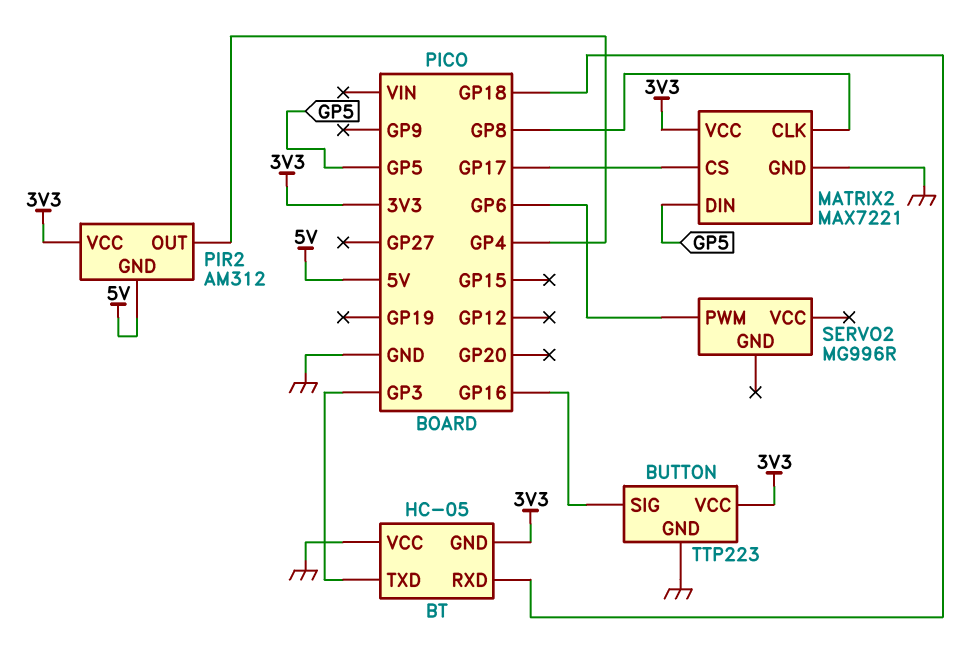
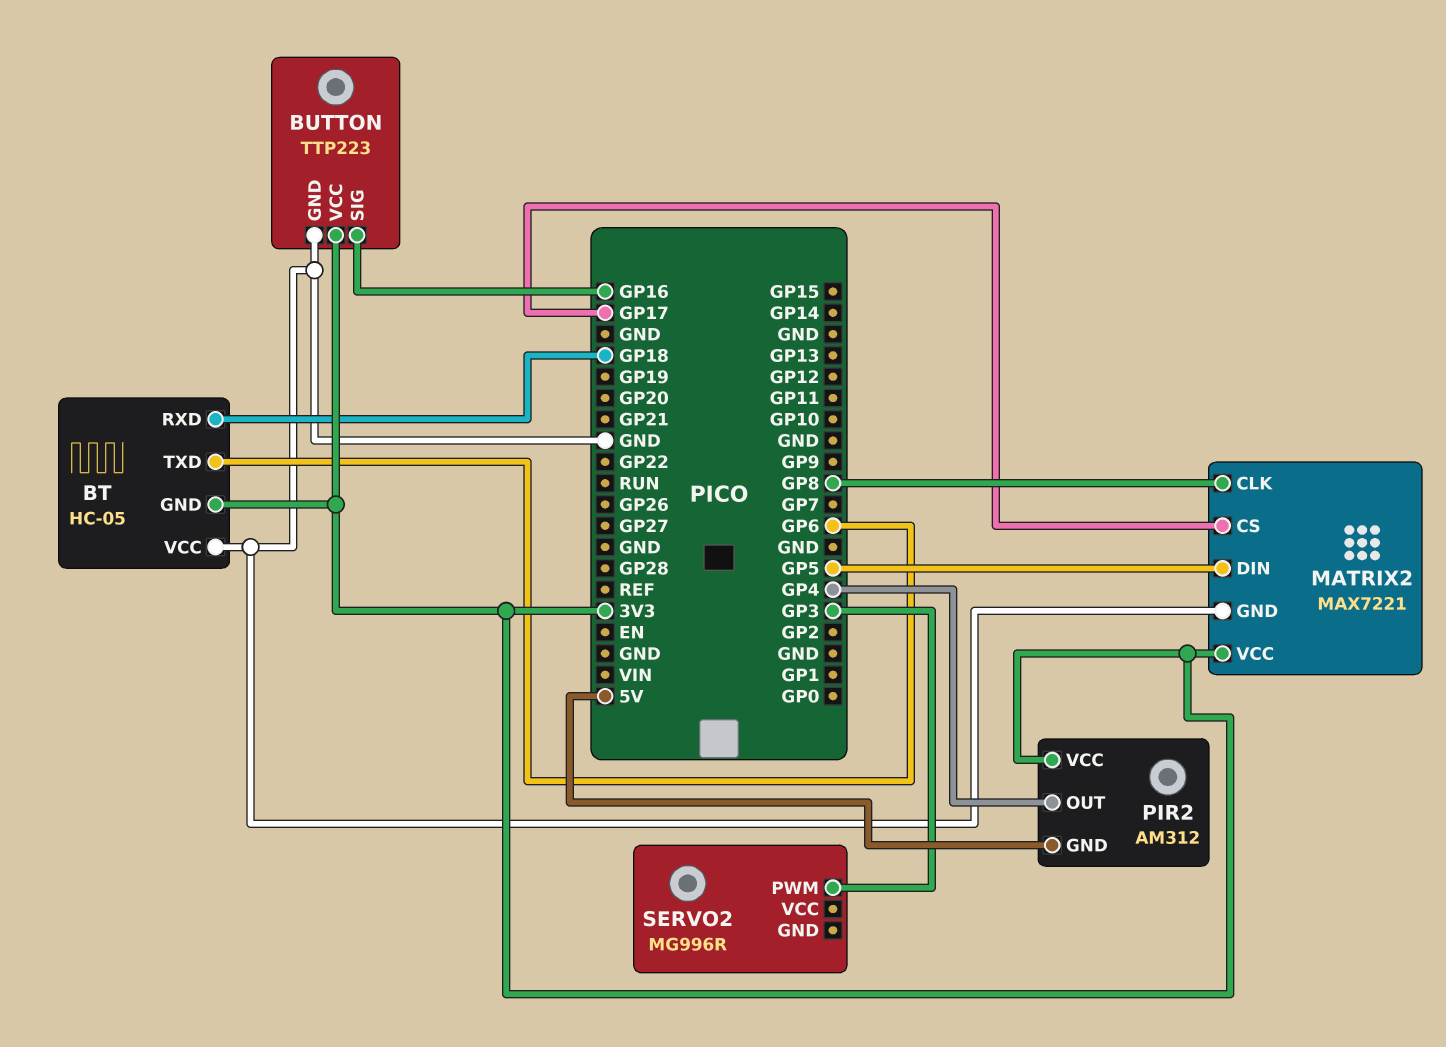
BT pin TXD: GP3 -> GP6
SERVO2 pin PWM: GP6 -> GP3

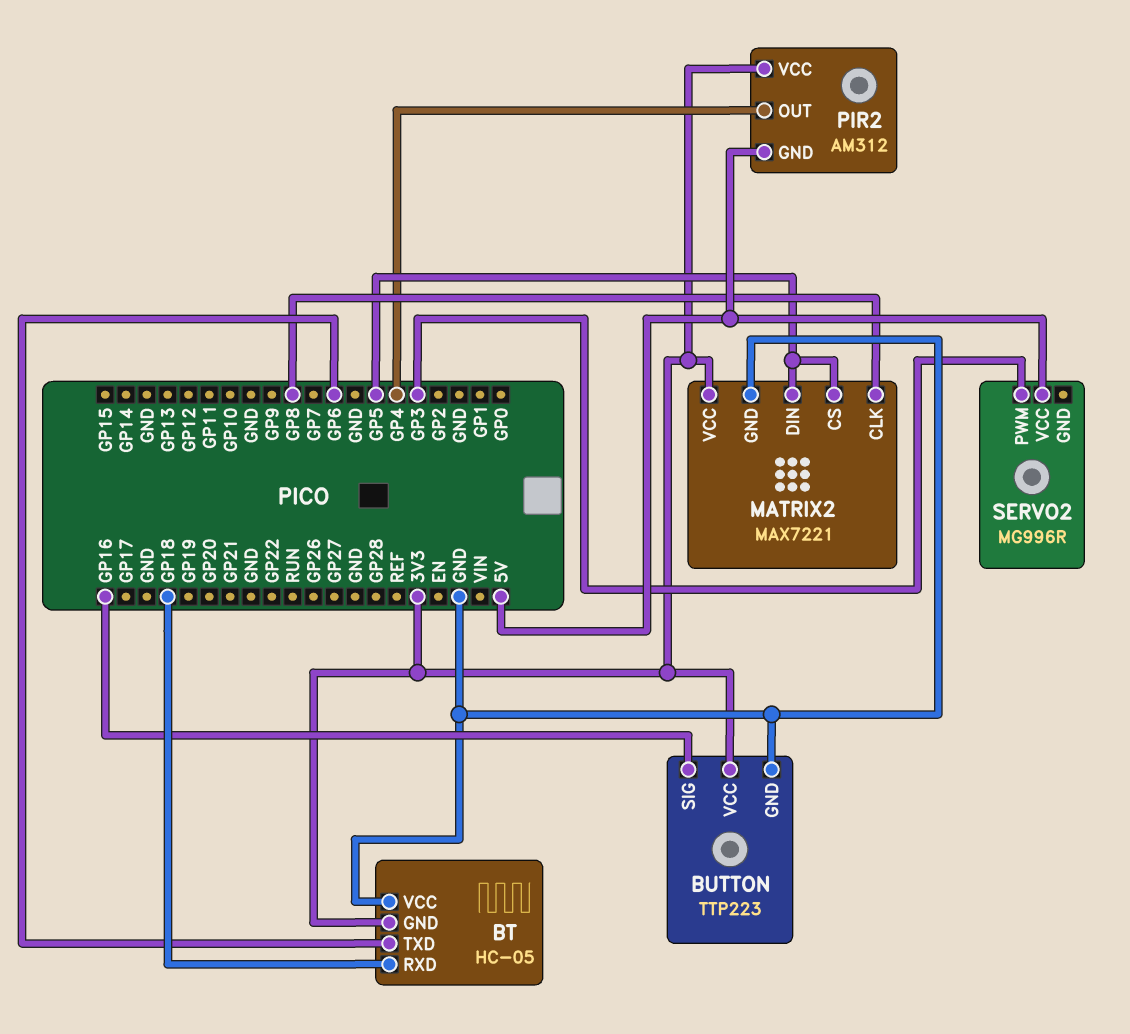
MATRIX2 pin CS: GP17 -> GP5
SERVO2 pin VCC: none -> 5V

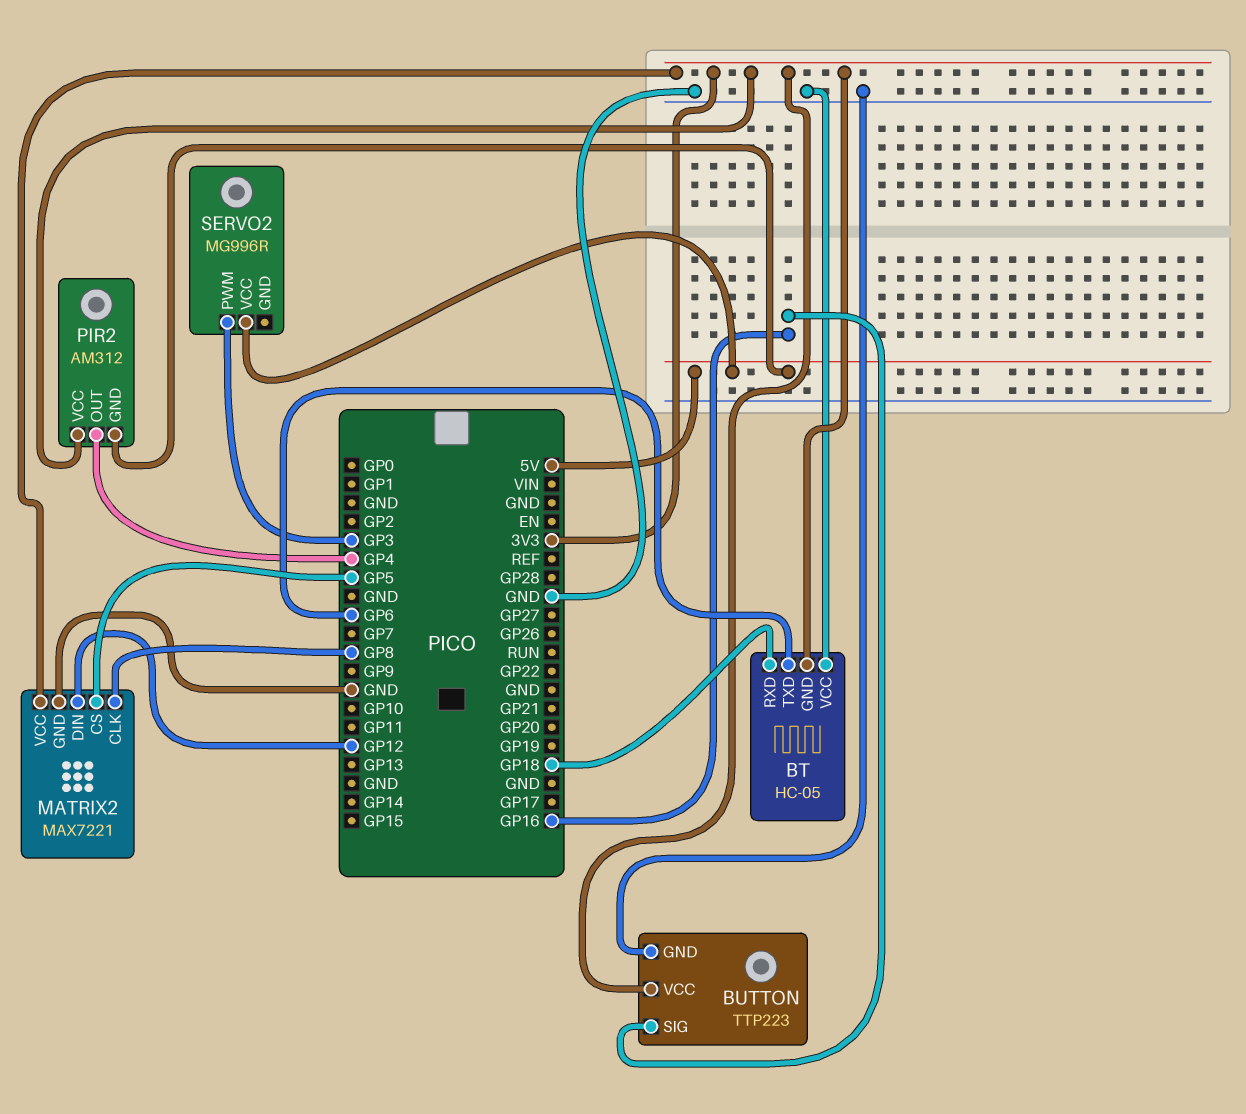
MATRIX2 pin DIN: GP5 -> GP12

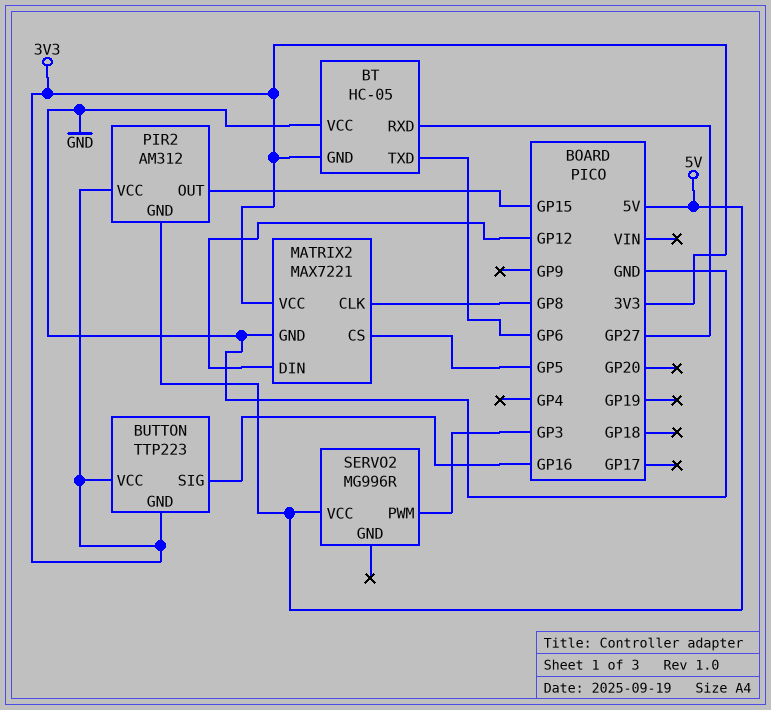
BT pin RXD: GP18 -> GP27
BUTTON pin GND: GND -> 3V3
PIR2 pin OUT: GP4 -> GP15

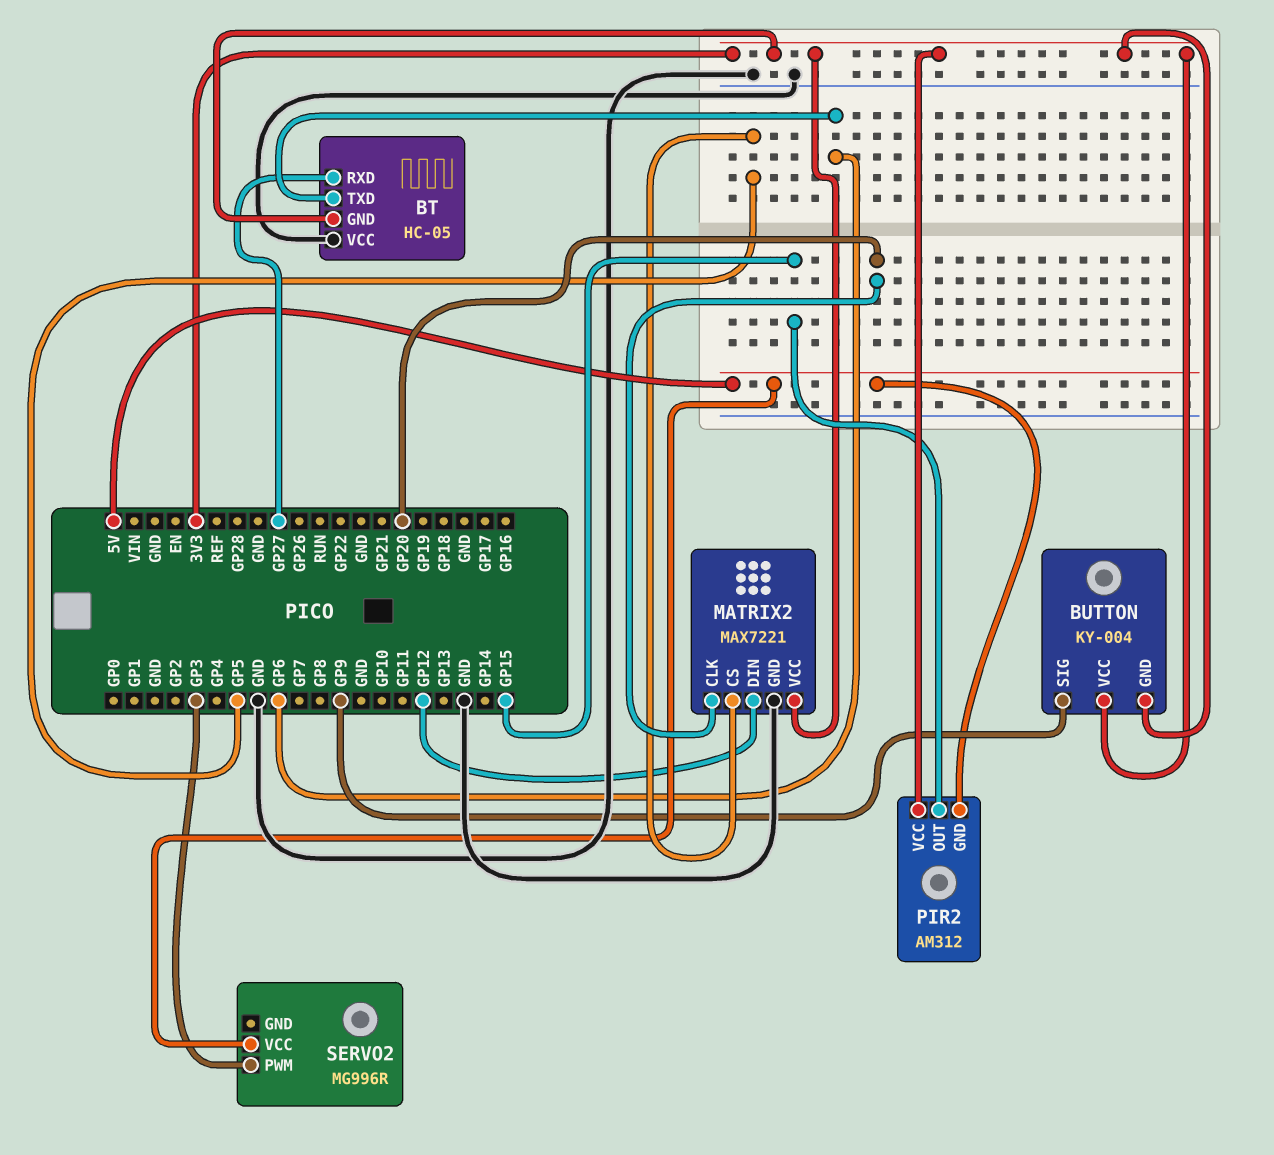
BUTTON: TTP223 -> KY-004
BUTTON pin SIG: GP16 -> GP9
MATRIX2 pin CLK: GP8 -> GP20

